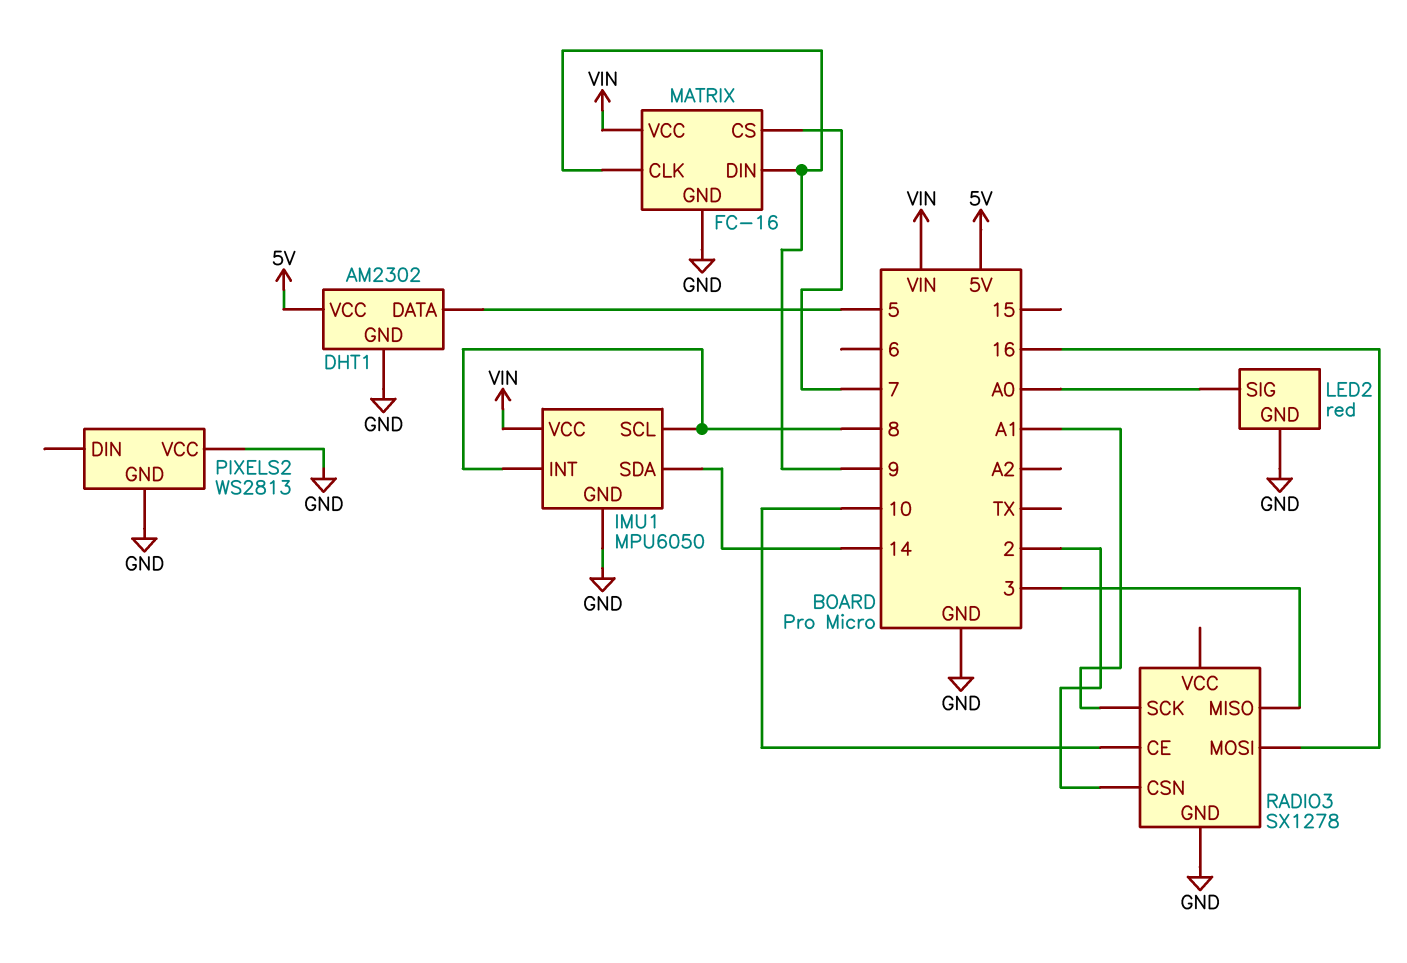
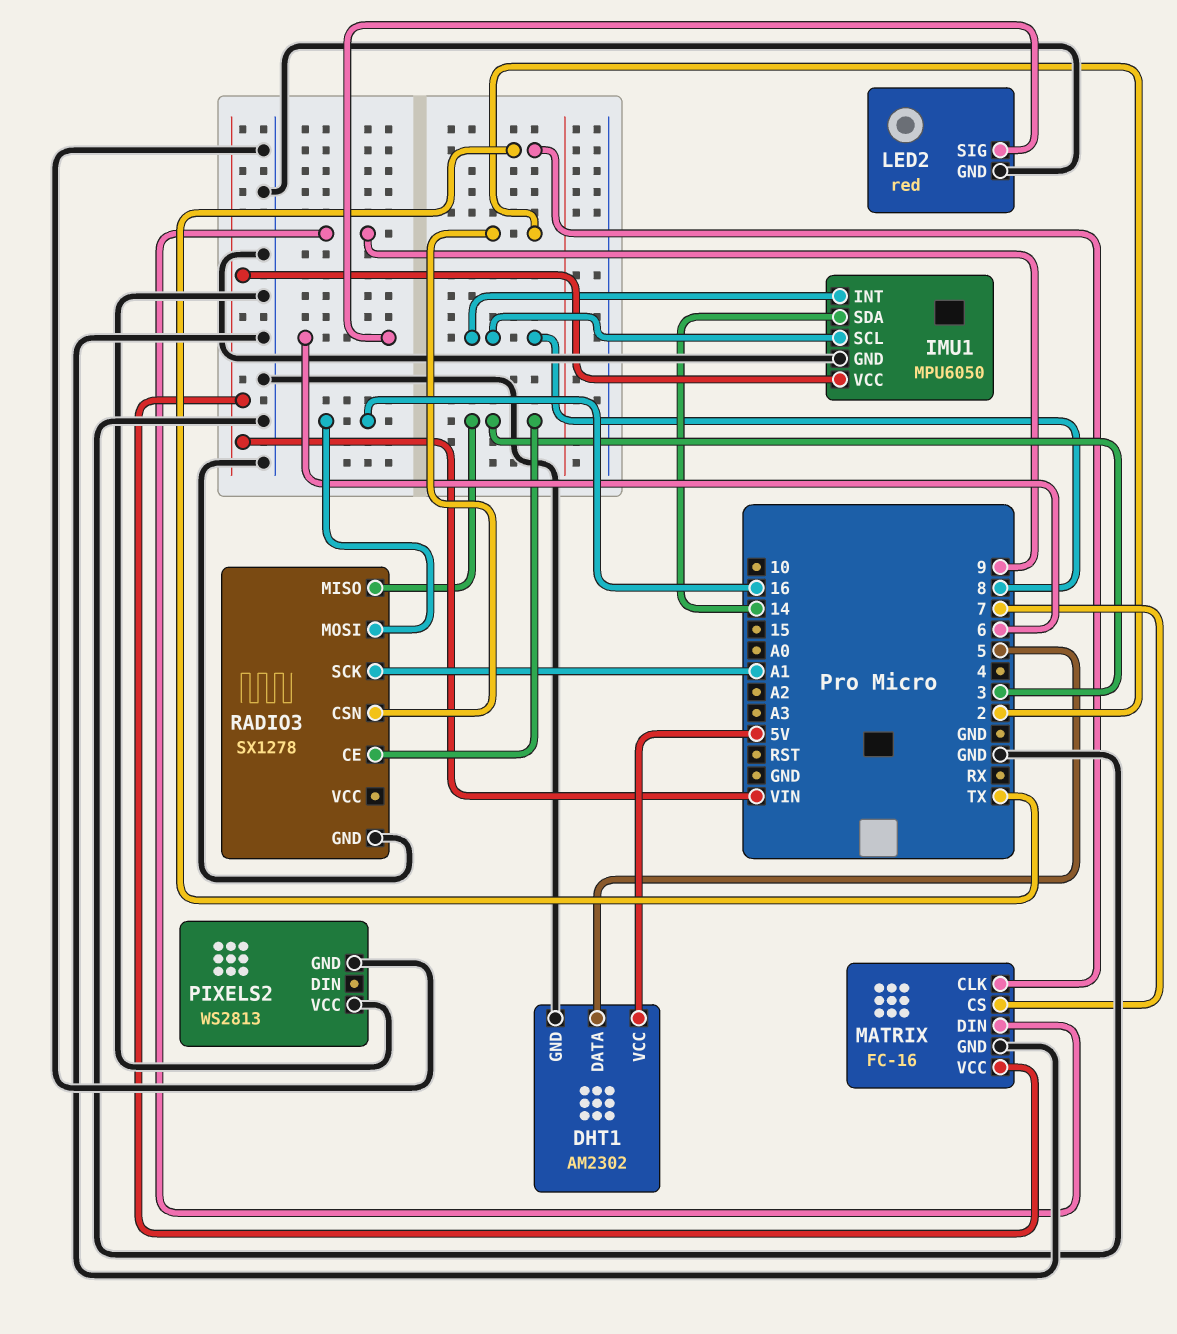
LED2 pin SIG: A0 -> 6
MATRIX pin CLK: 9 -> TX
RADIO3 pin CE: 10 -> 3

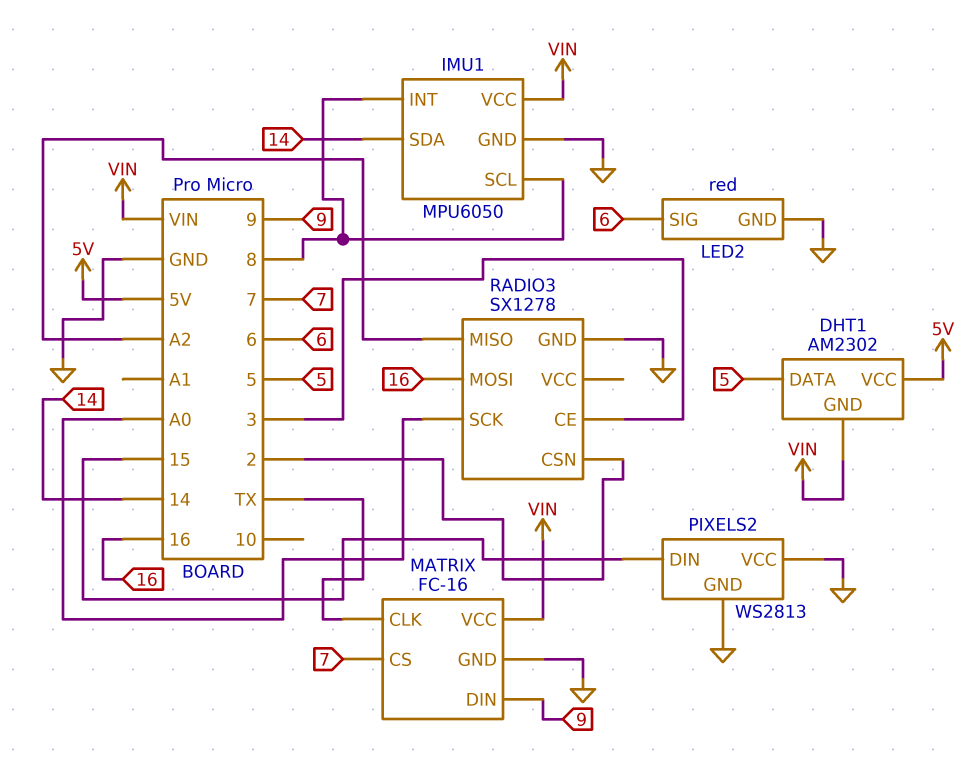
DHT1 pin GND: GND -> VIN
PIXELS2 pin DIN: none -> 15
RADIO3 pin MISO: 3 -> A2
RADIO3 pin SCK: A1 -> A0

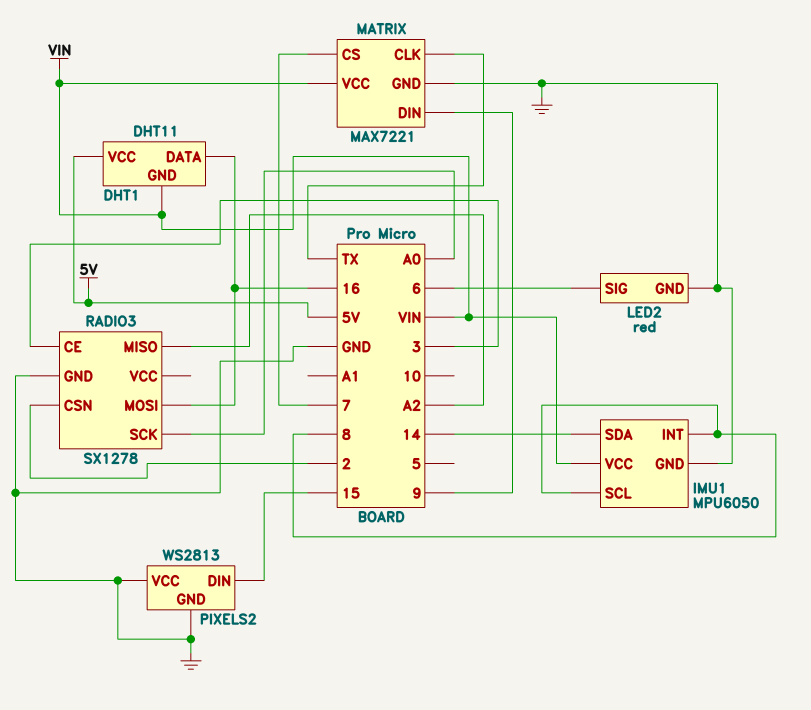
DHT1: AM2302 -> DHT11
DHT1 pin DATA: 5 -> 16
MATRIX: FC-16 -> MAX7221

